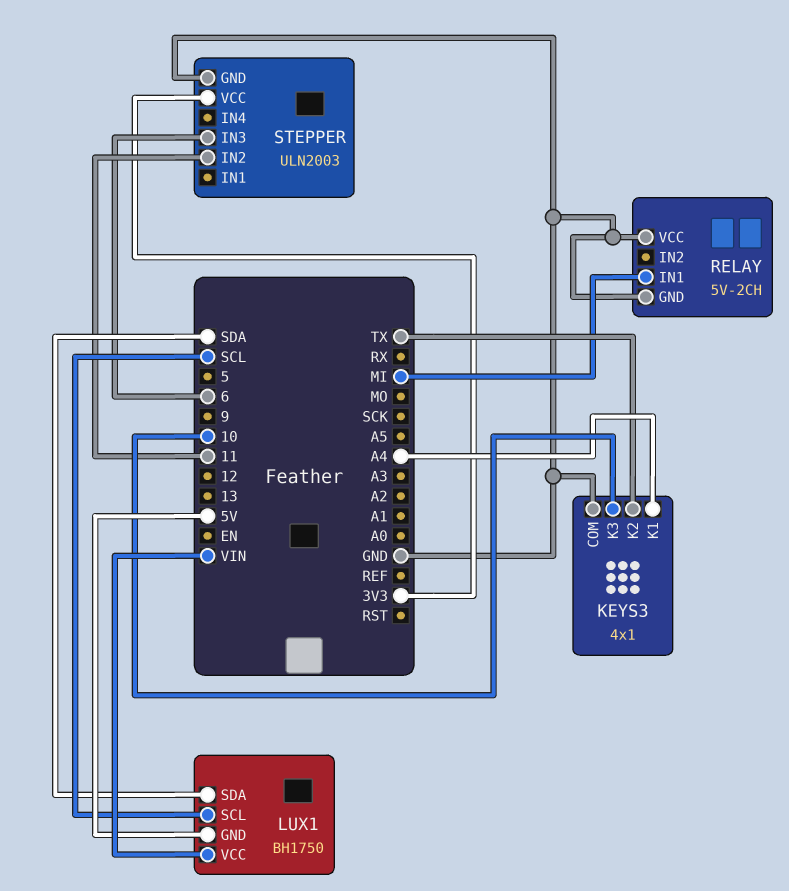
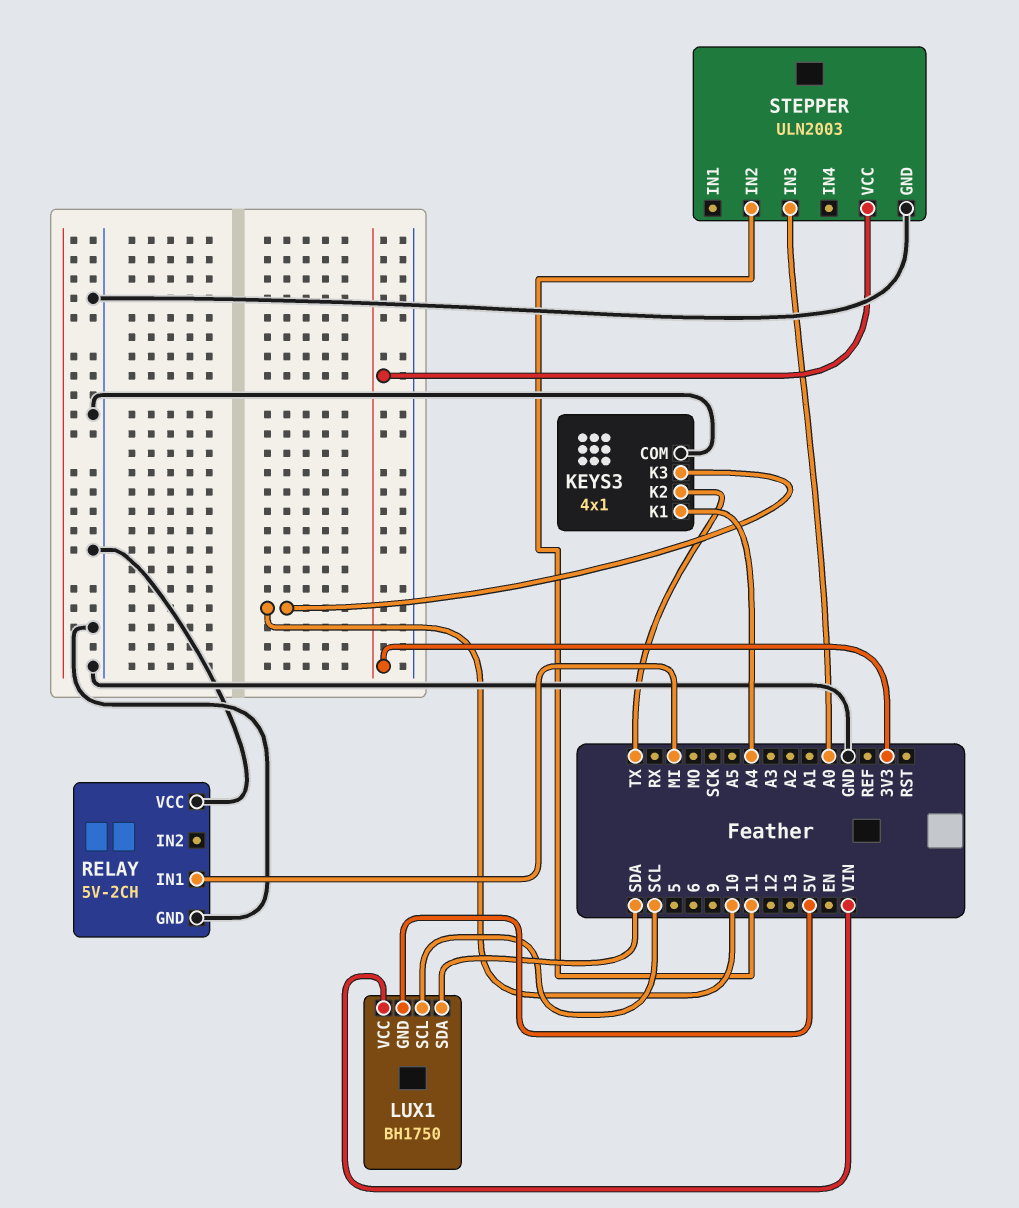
STEPPER pin IN3: 6 -> A0

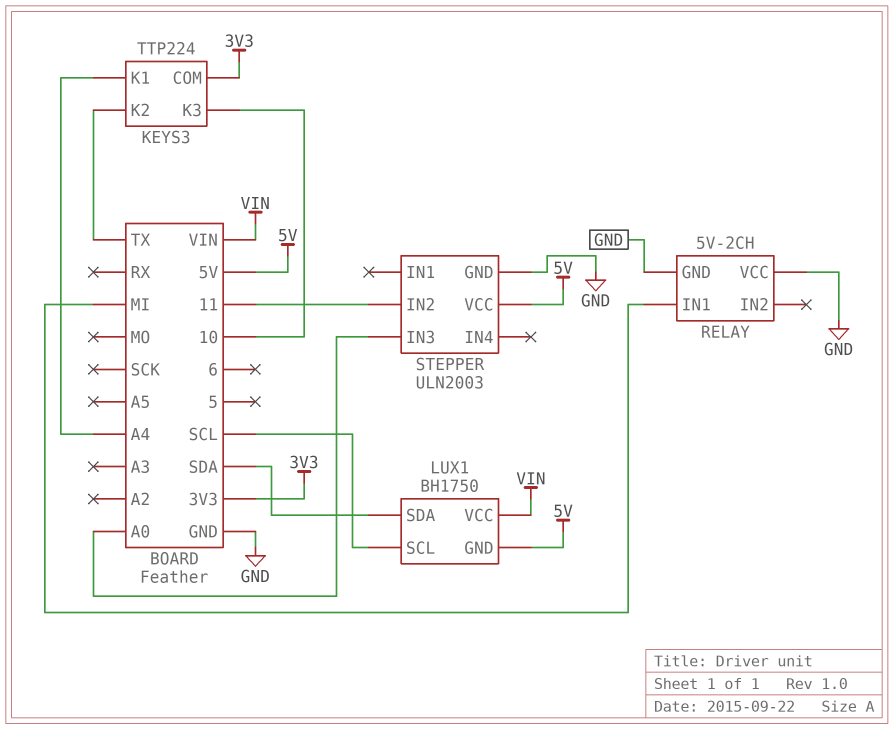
KEYS3: 4x1 -> TTP224
KEYS3 pin COM: GND -> 3V3
STEPPER pin VCC: 3V3 -> 5V

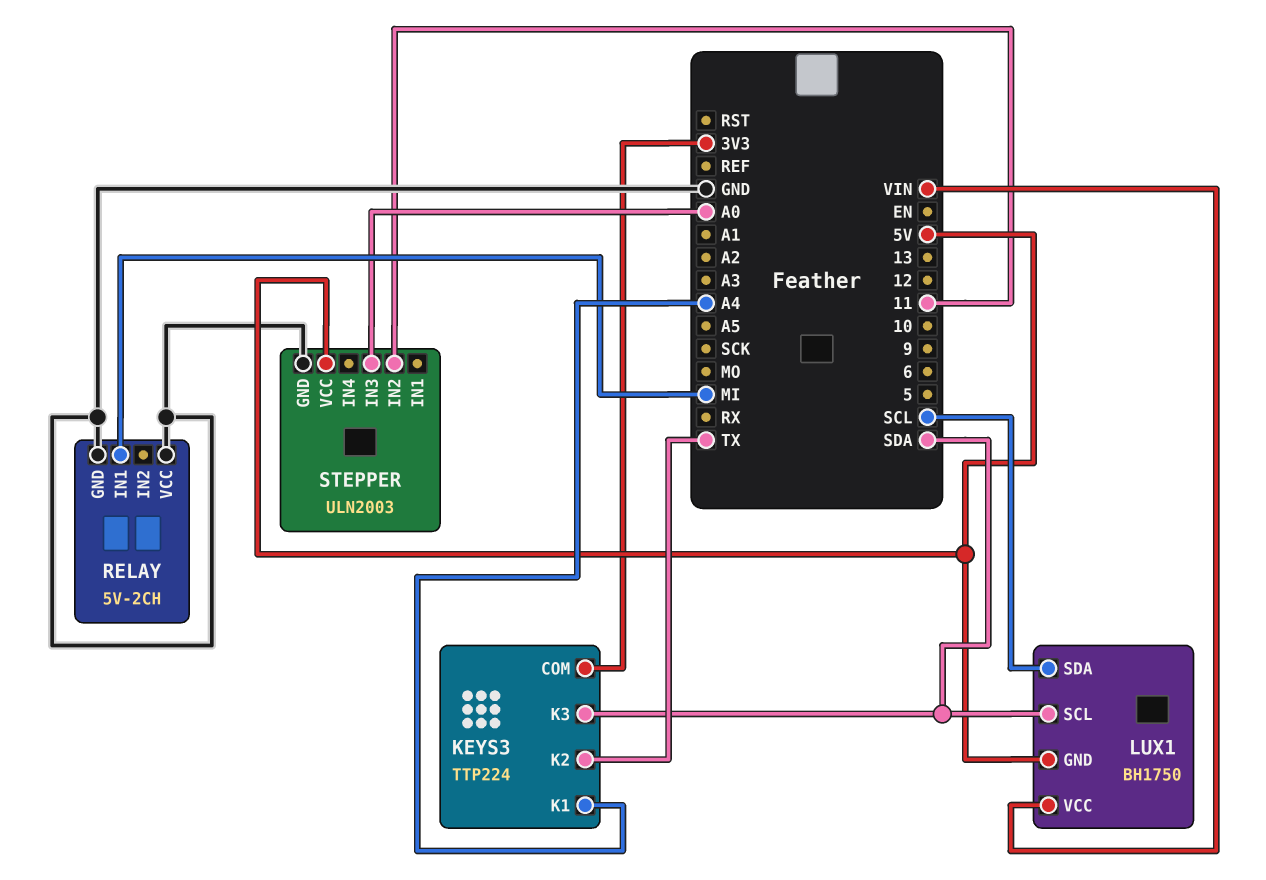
KEYS3 pin K3: 10 -> SDA
LUX1 pin SCL: SCL -> SDA
LUX1 pin SDA: SDA -> SCL

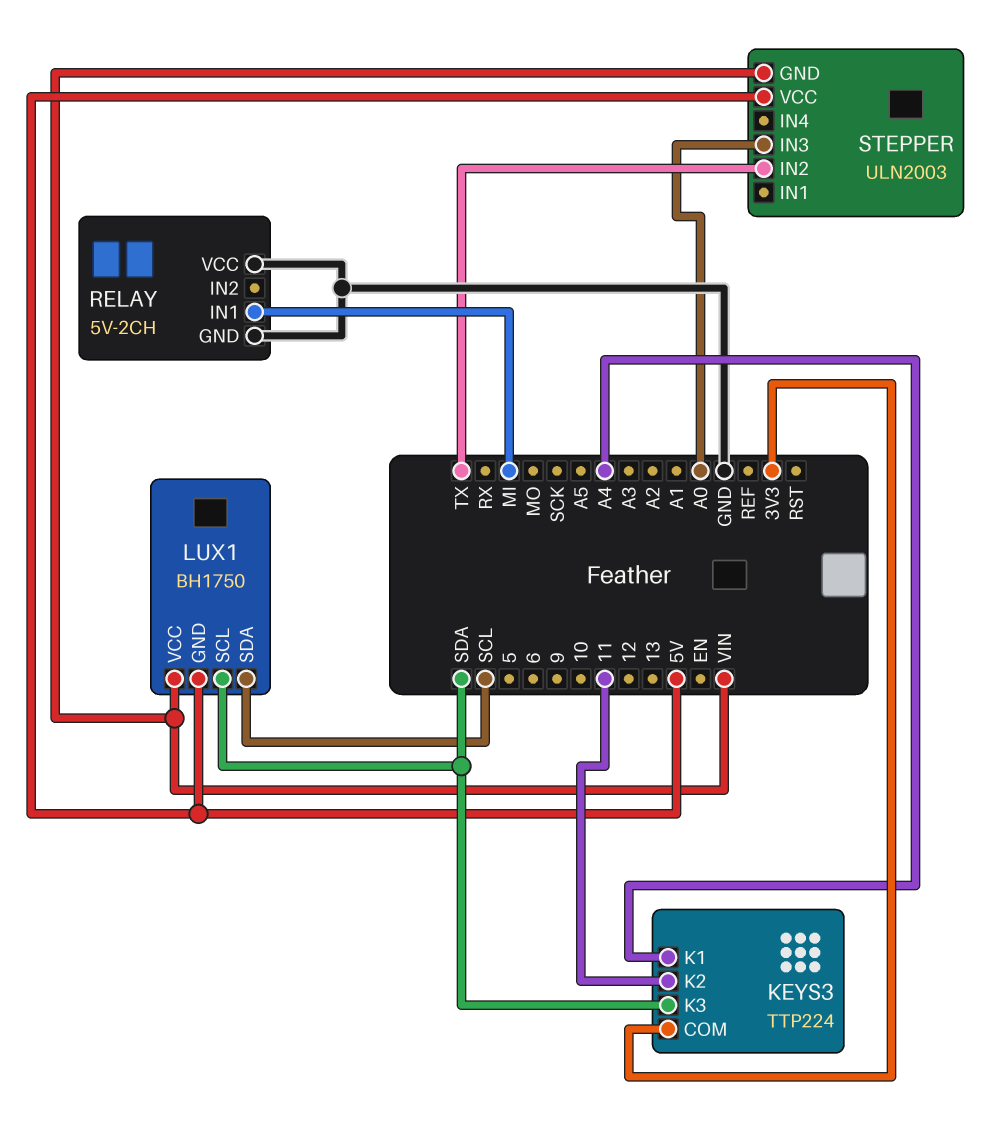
KEYS3 pin K2: TX -> 11
STEPPER pin GND: GND -> VIN
STEPPER pin IN2: 11 -> TX

